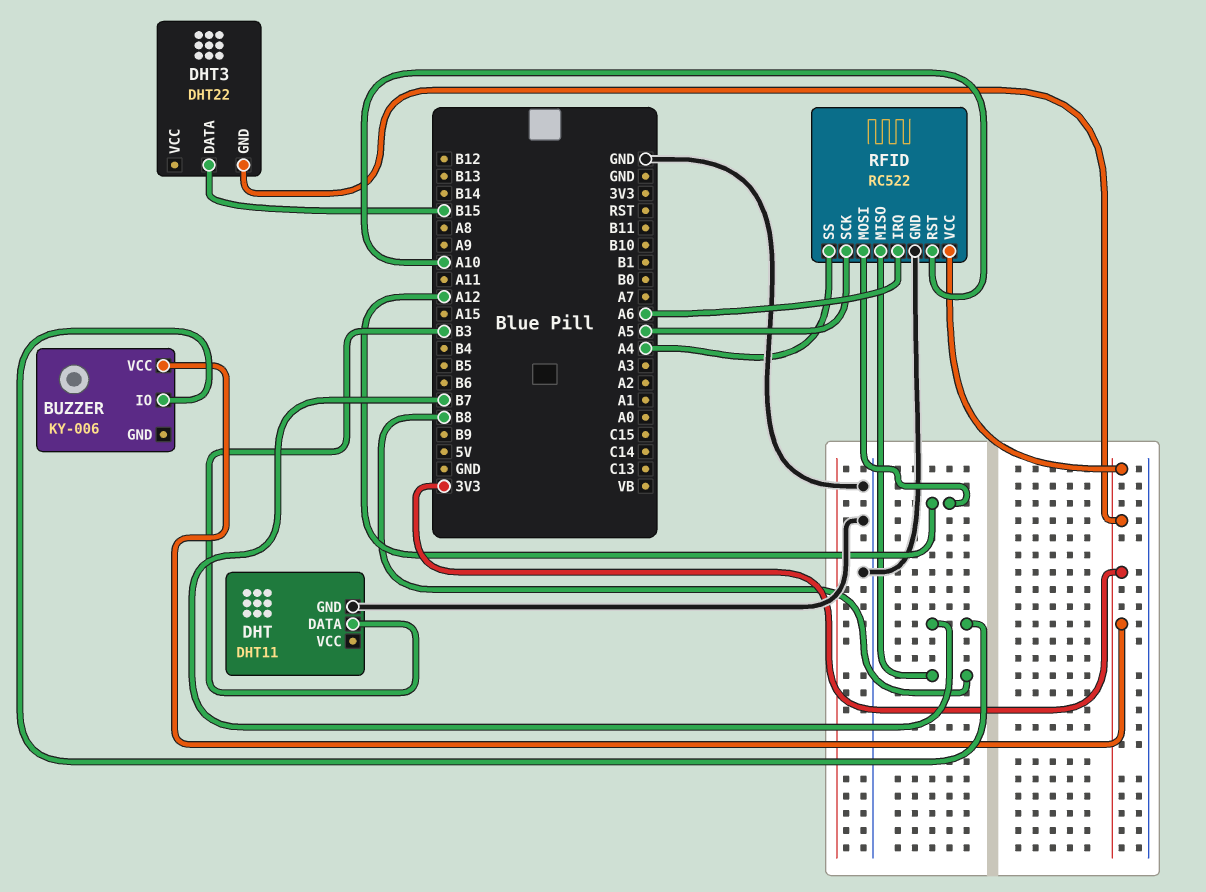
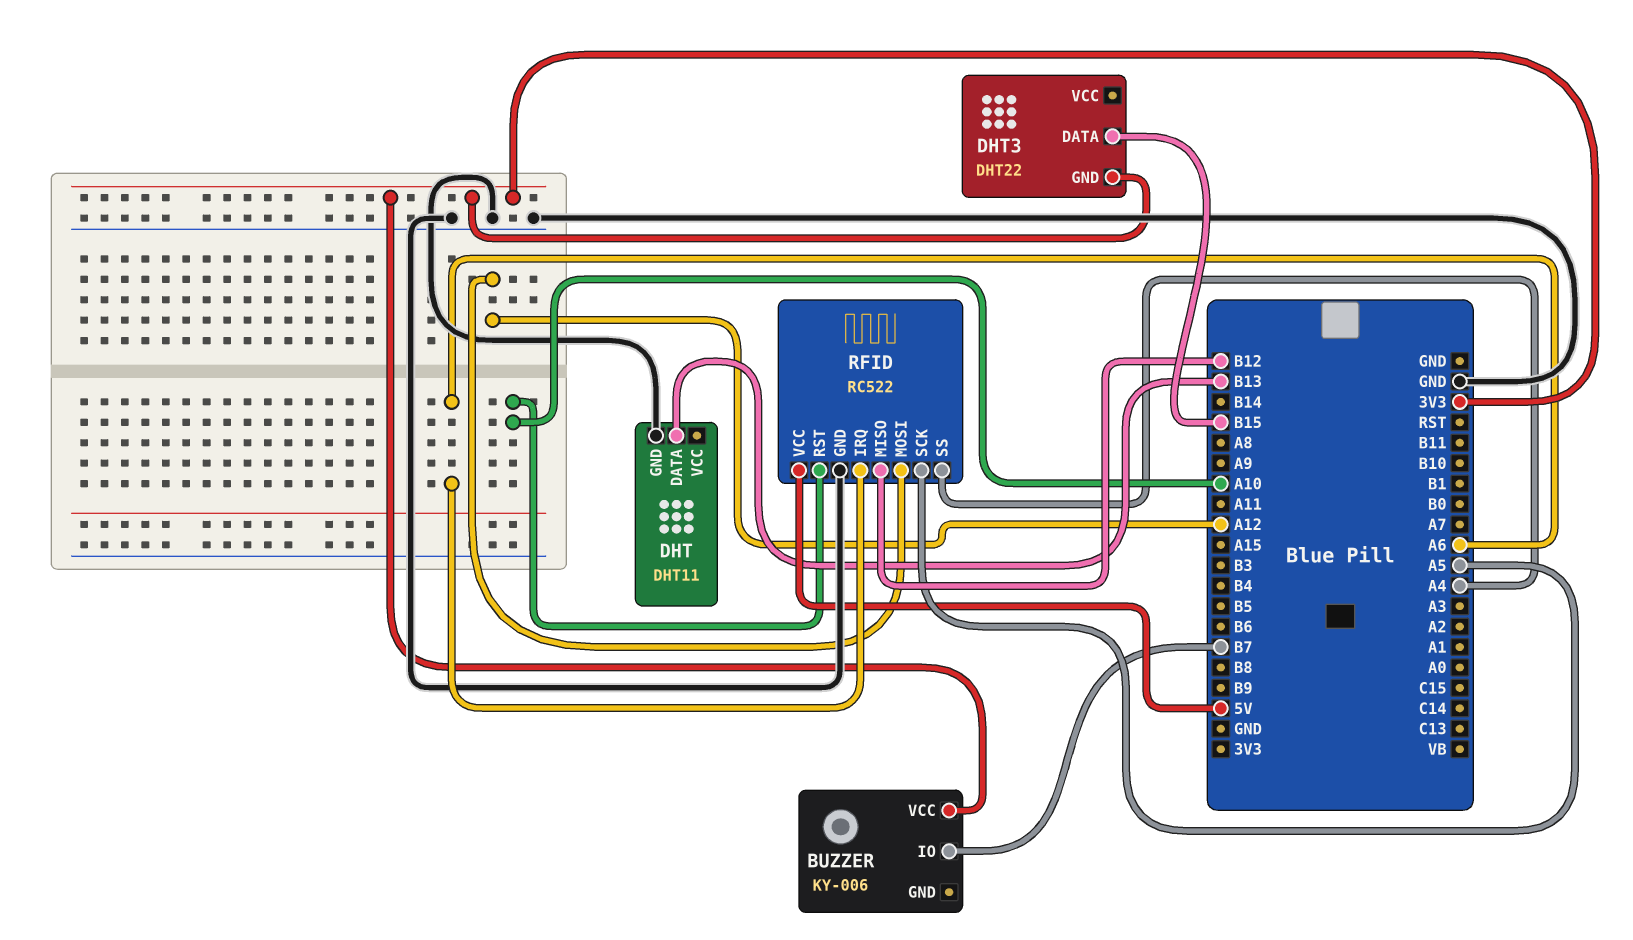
DHT pin DATA: B3 -> B13
RFID pin MISO: B8 -> B12
RFID pin VCC: 3V3 -> 5V

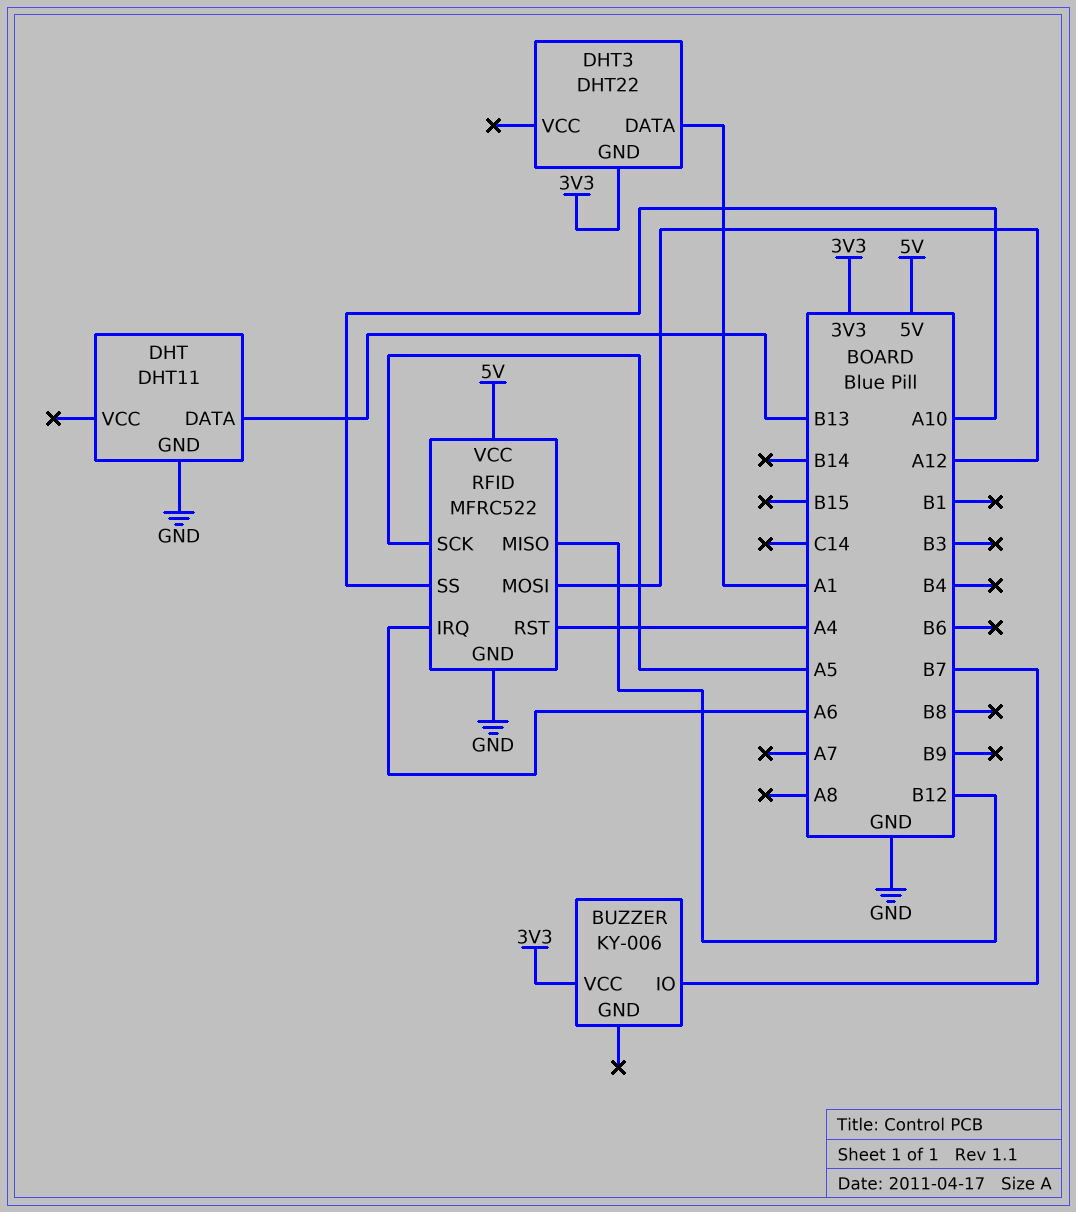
DHT3 pin DATA: B15 -> A1
RFID: RC522 -> MFRC522
RFID pin RST: A10 -> A4
RFID pin SS: A4 -> A10

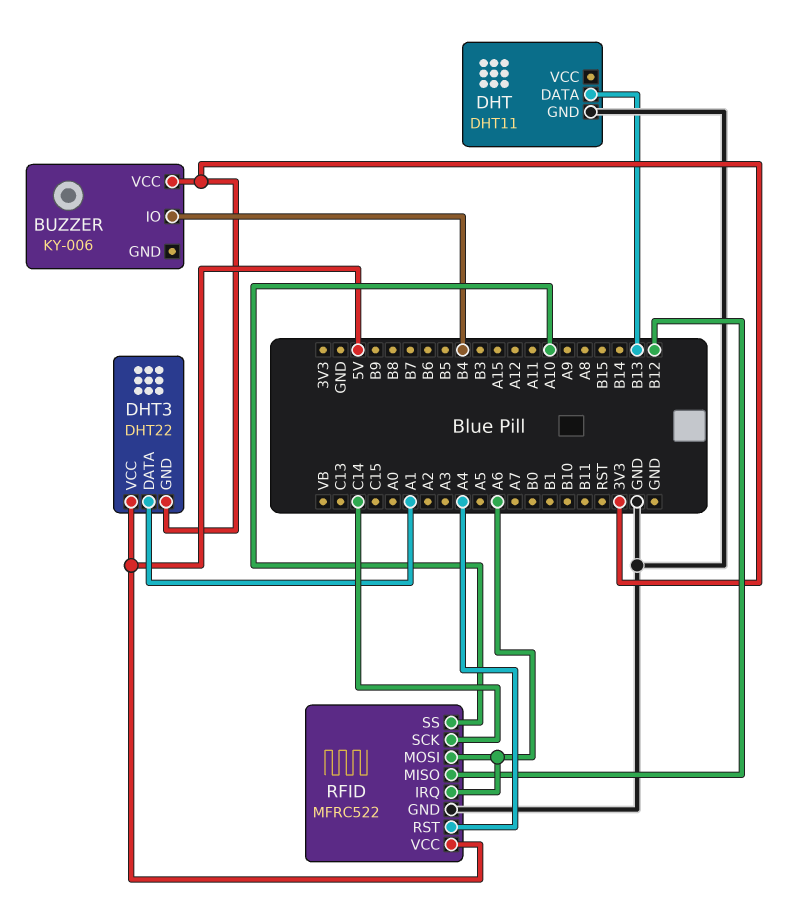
BUZZER pin IO: B7 -> B4
DHT3 pin VCC: none -> 5V
RFID pin MOSI: A12 -> A6
RFID pin SCK: A5 -> C14

